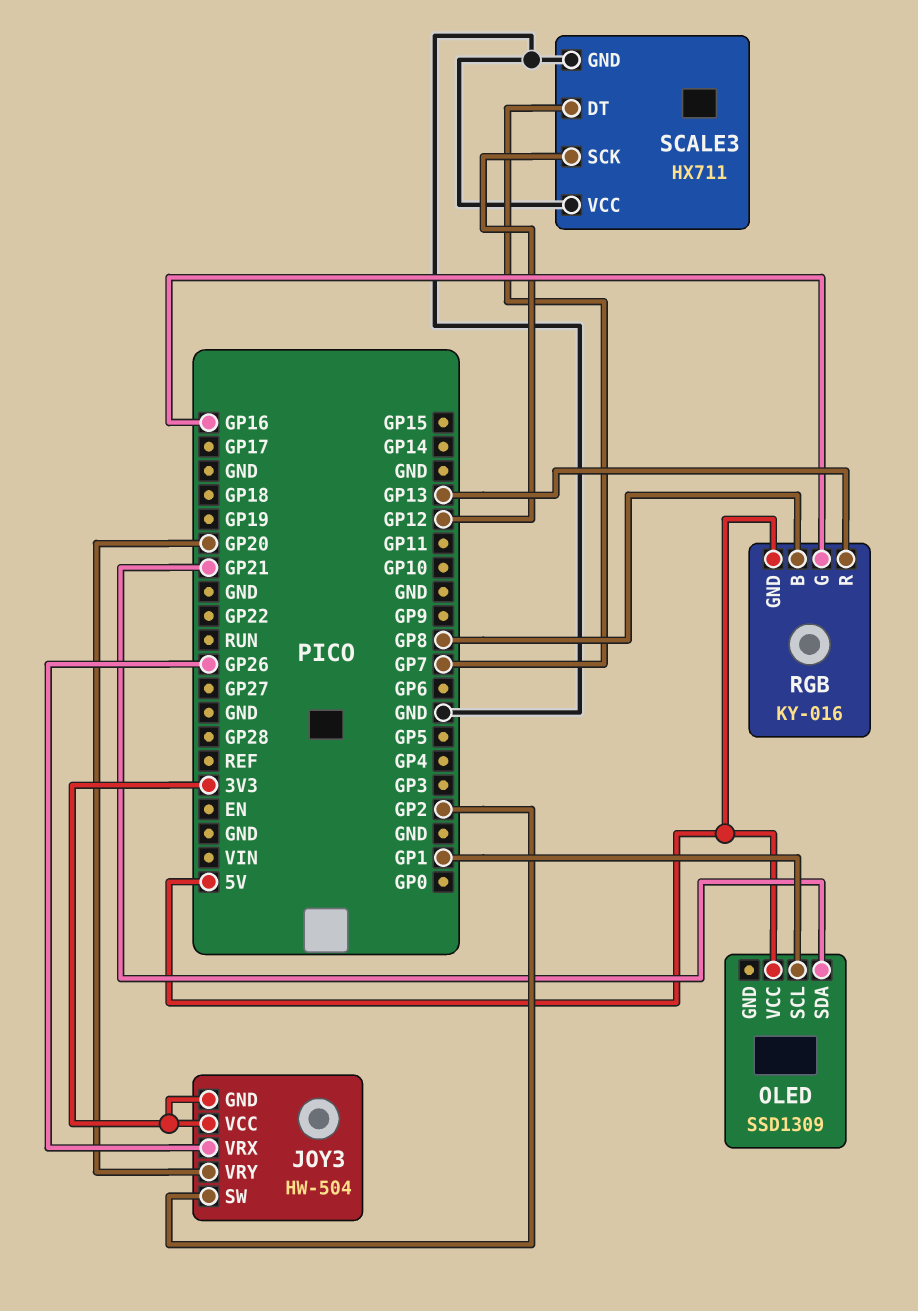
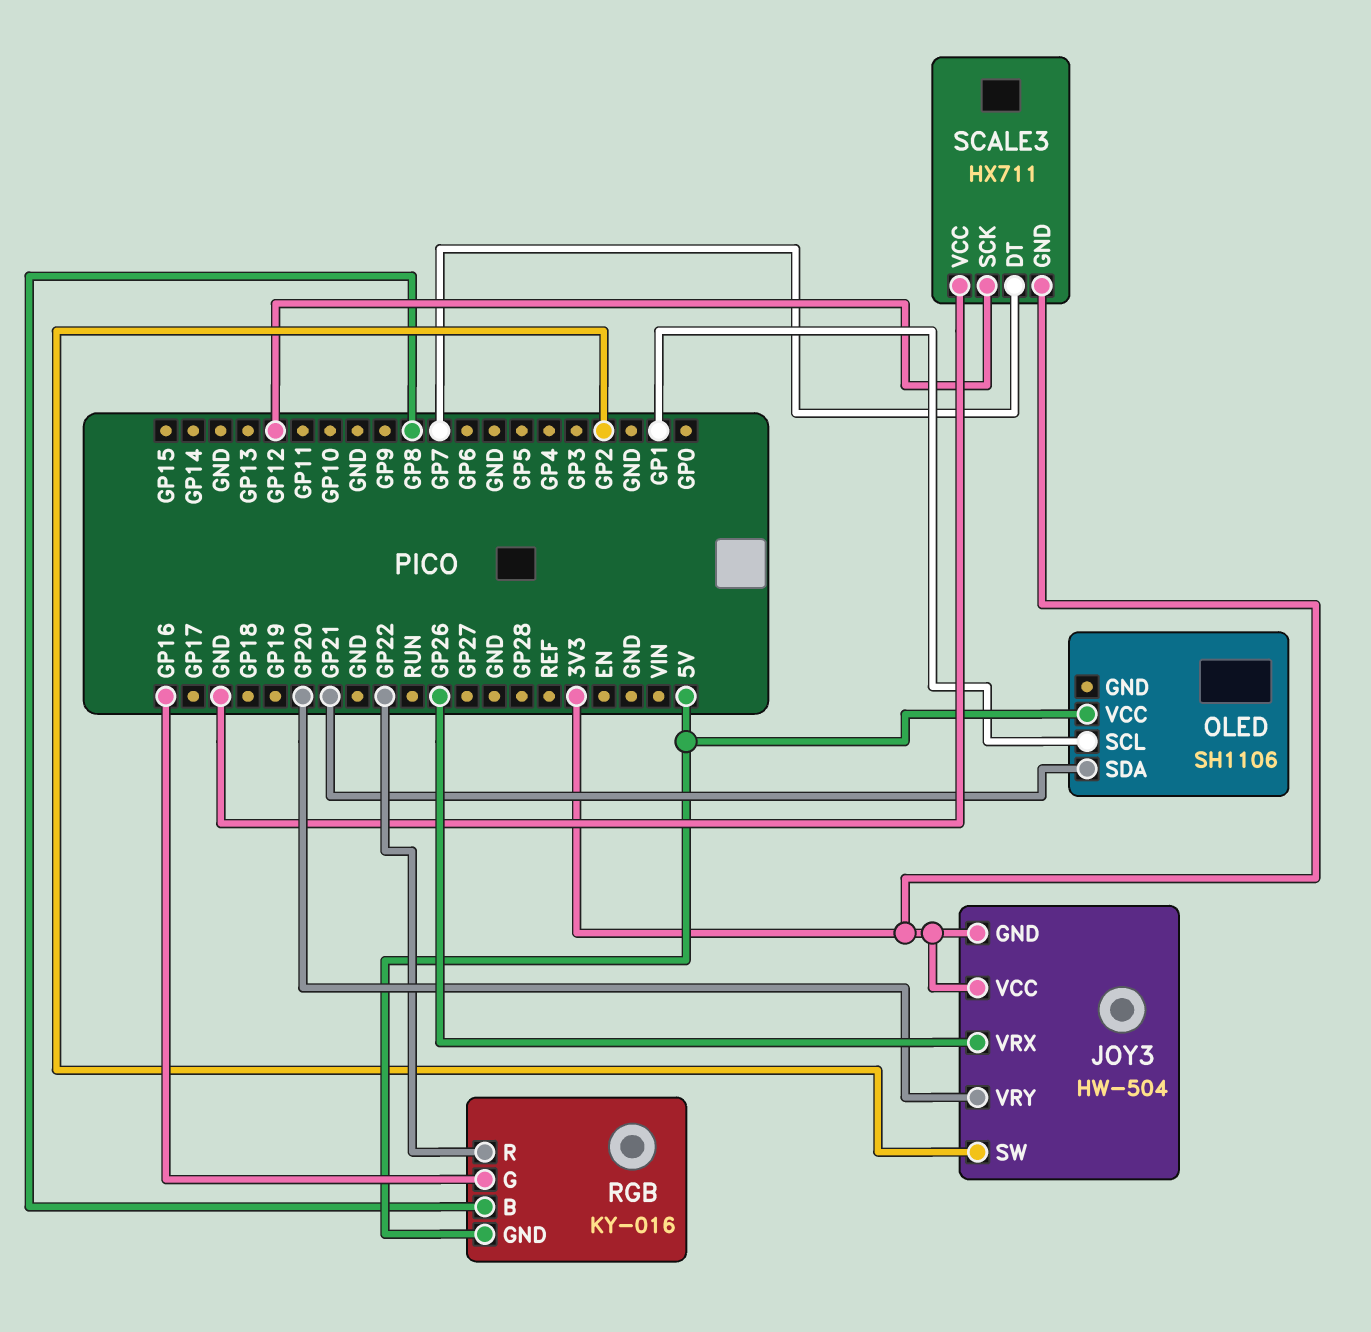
OLED: SSD1309 -> SH1106
RGB pin R: GP13 -> GP22
SCALE3 pin GND: GND -> 3V3

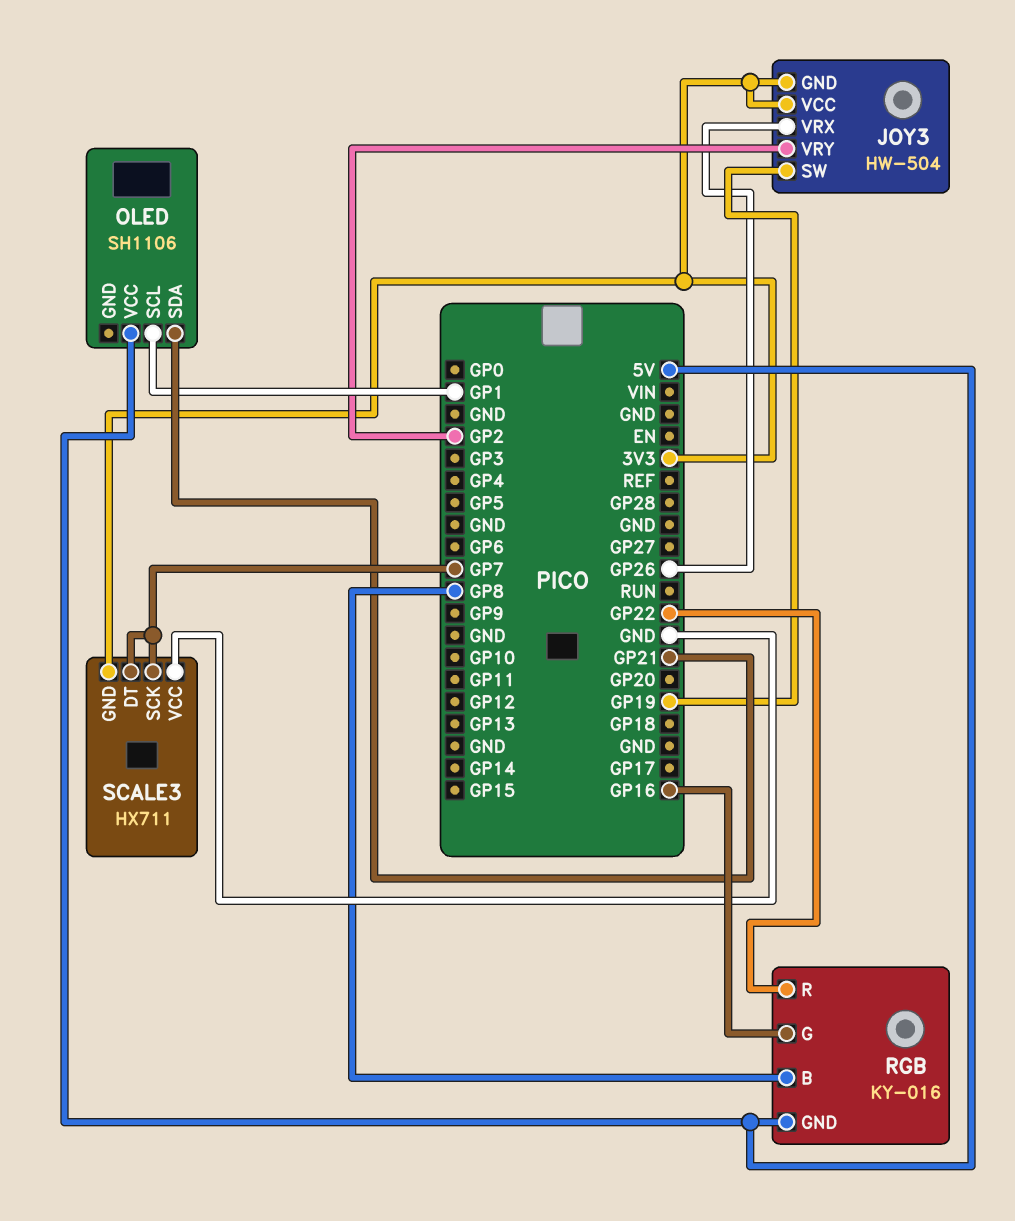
JOY3 pin SW: GP2 -> GP19
JOY3 pin VRY: GP20 -> GP2
SCALE3 pin SCK: GP12 -> GP7

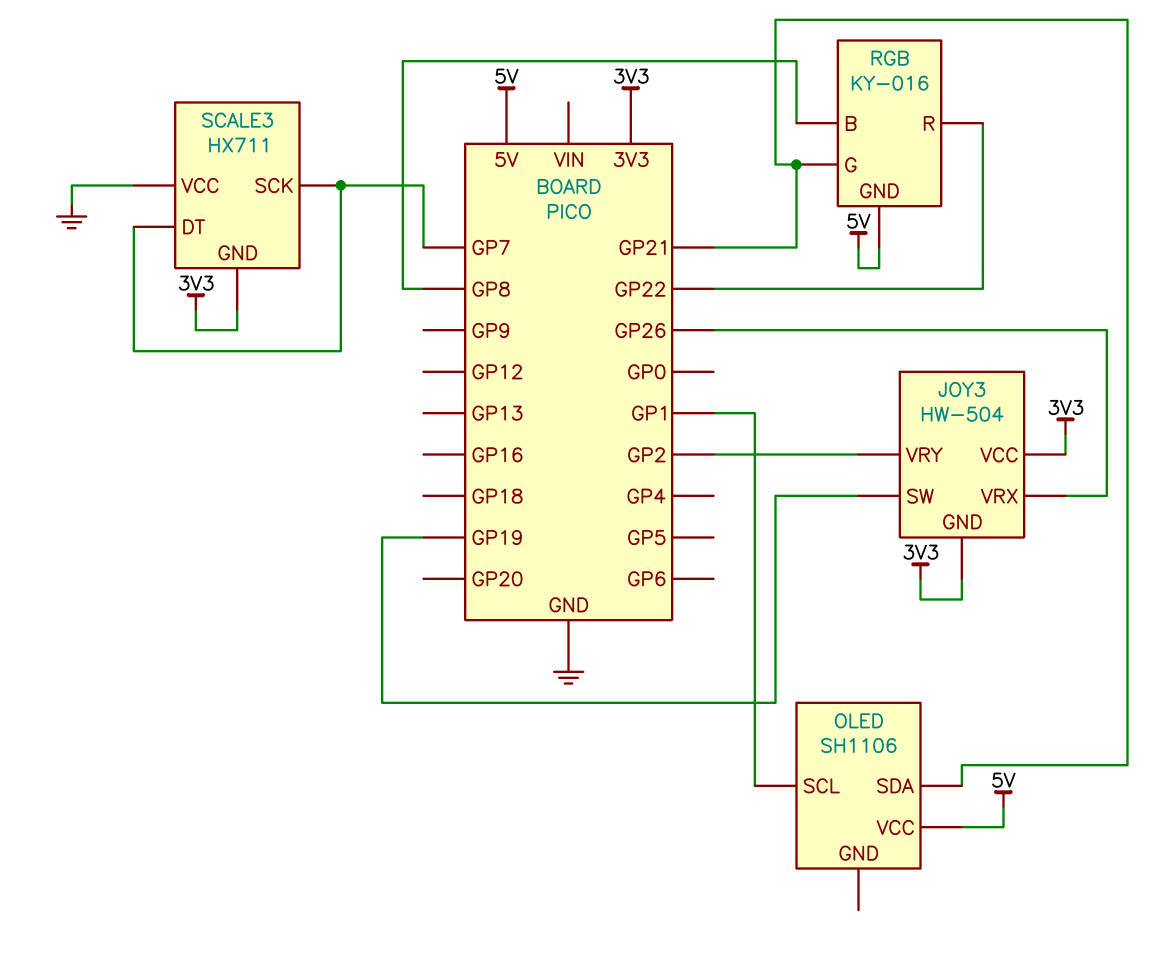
RGB pin G: GP16 -> GP21

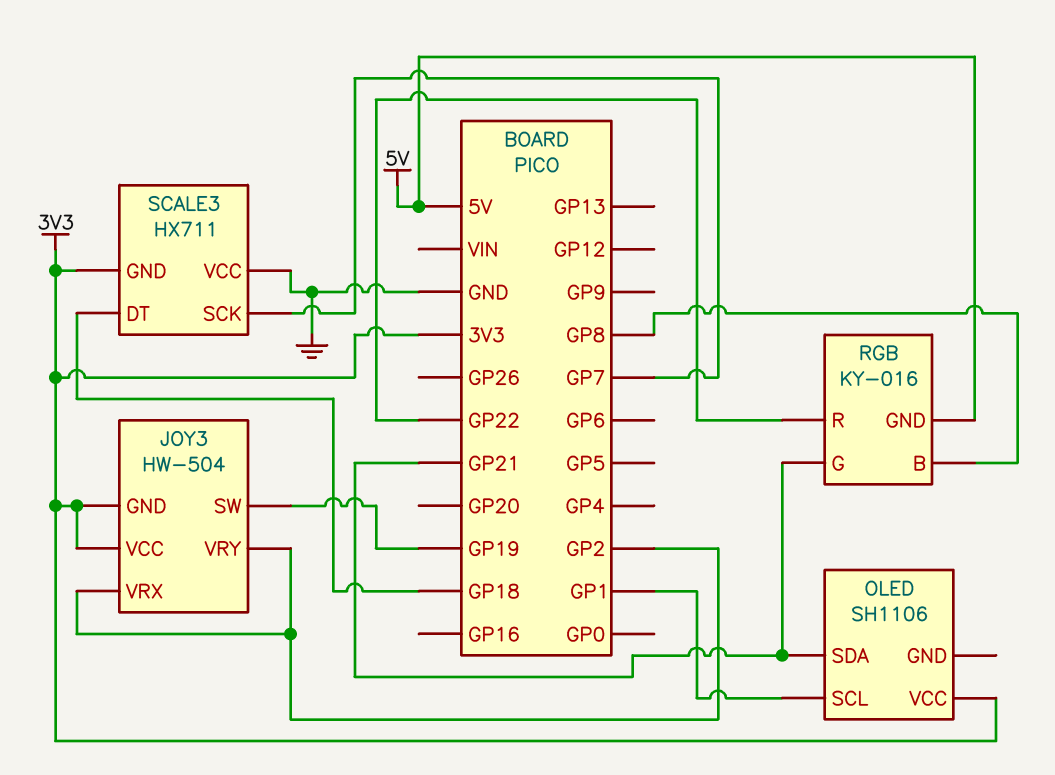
JOY3 pin VRX: GP26 -> GP2
OLED pin VCC: 5V -> 3V3
SCALE3 pin DT: GP7 -> GP18

